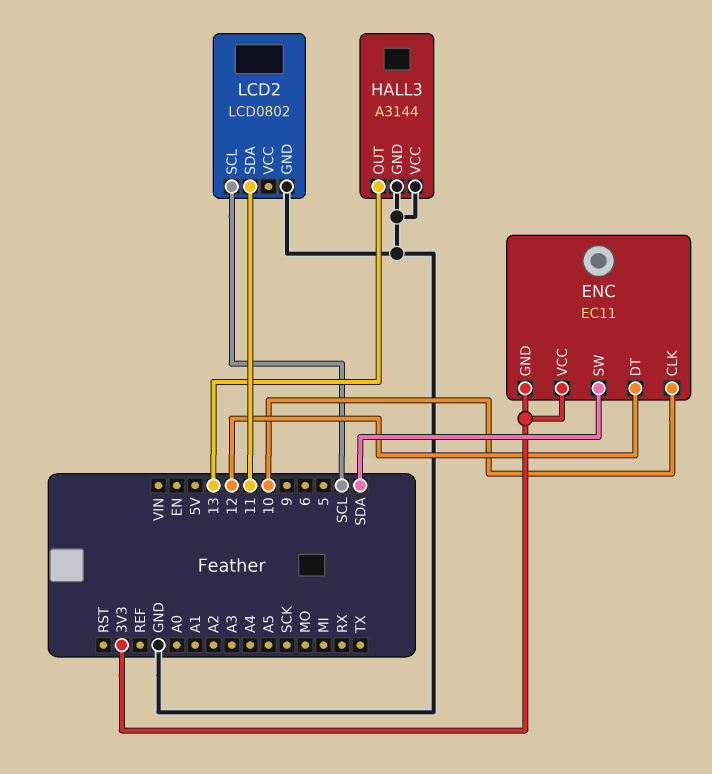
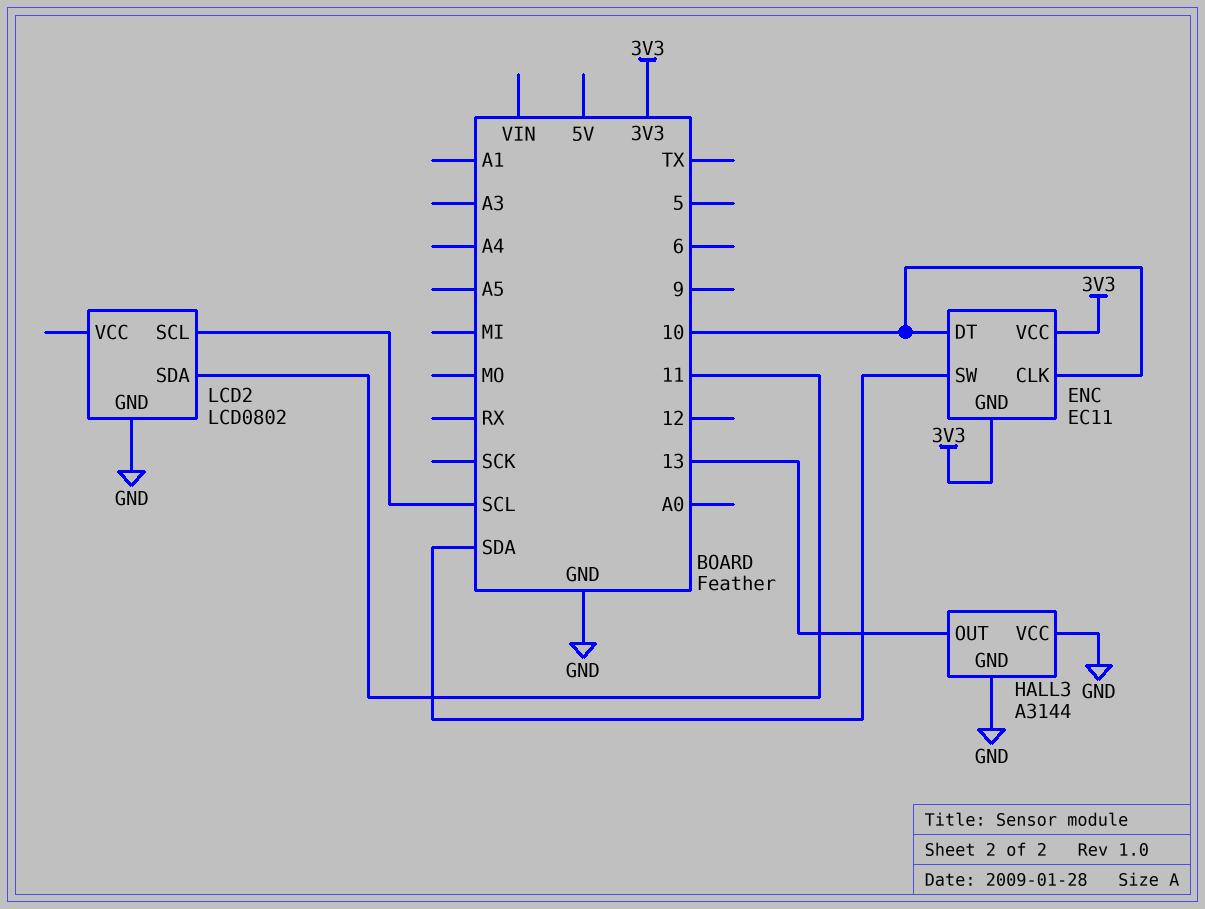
ENC pin DT: 12 -> 10

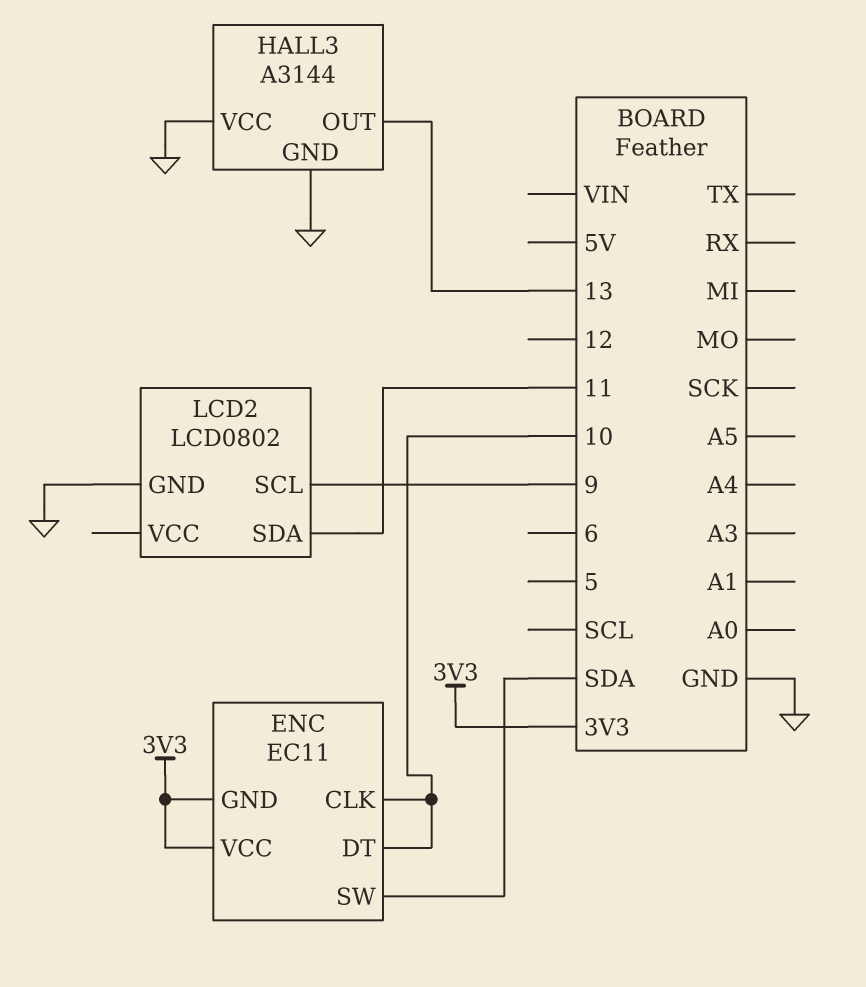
LCD2 pin SCL: SCL -> 9

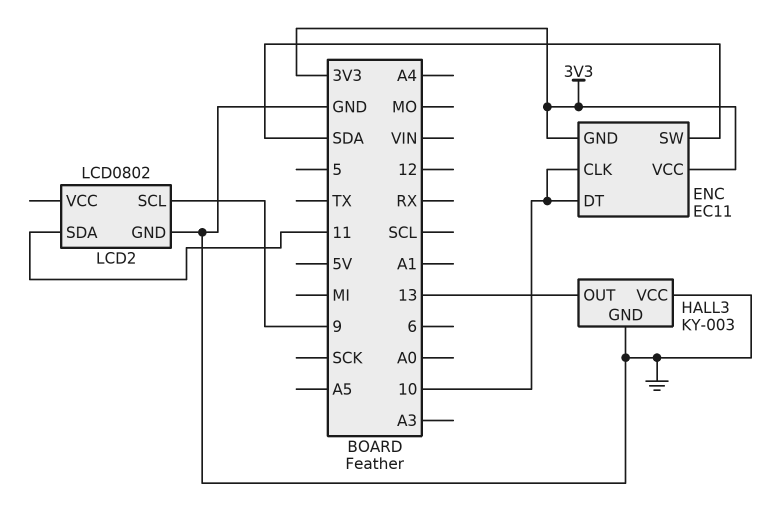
HALL3: A3144 -> KY-003

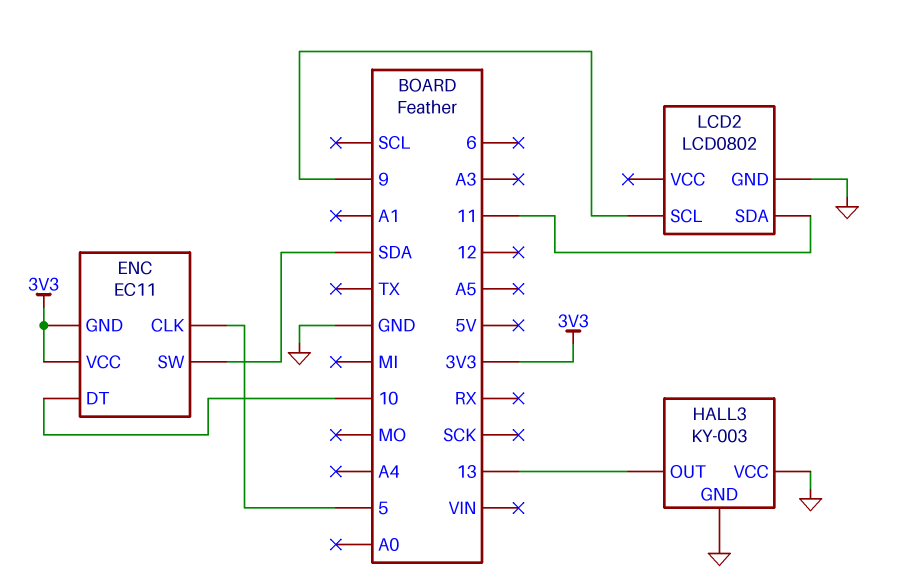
ENC pin CLK: 10 -> 5

